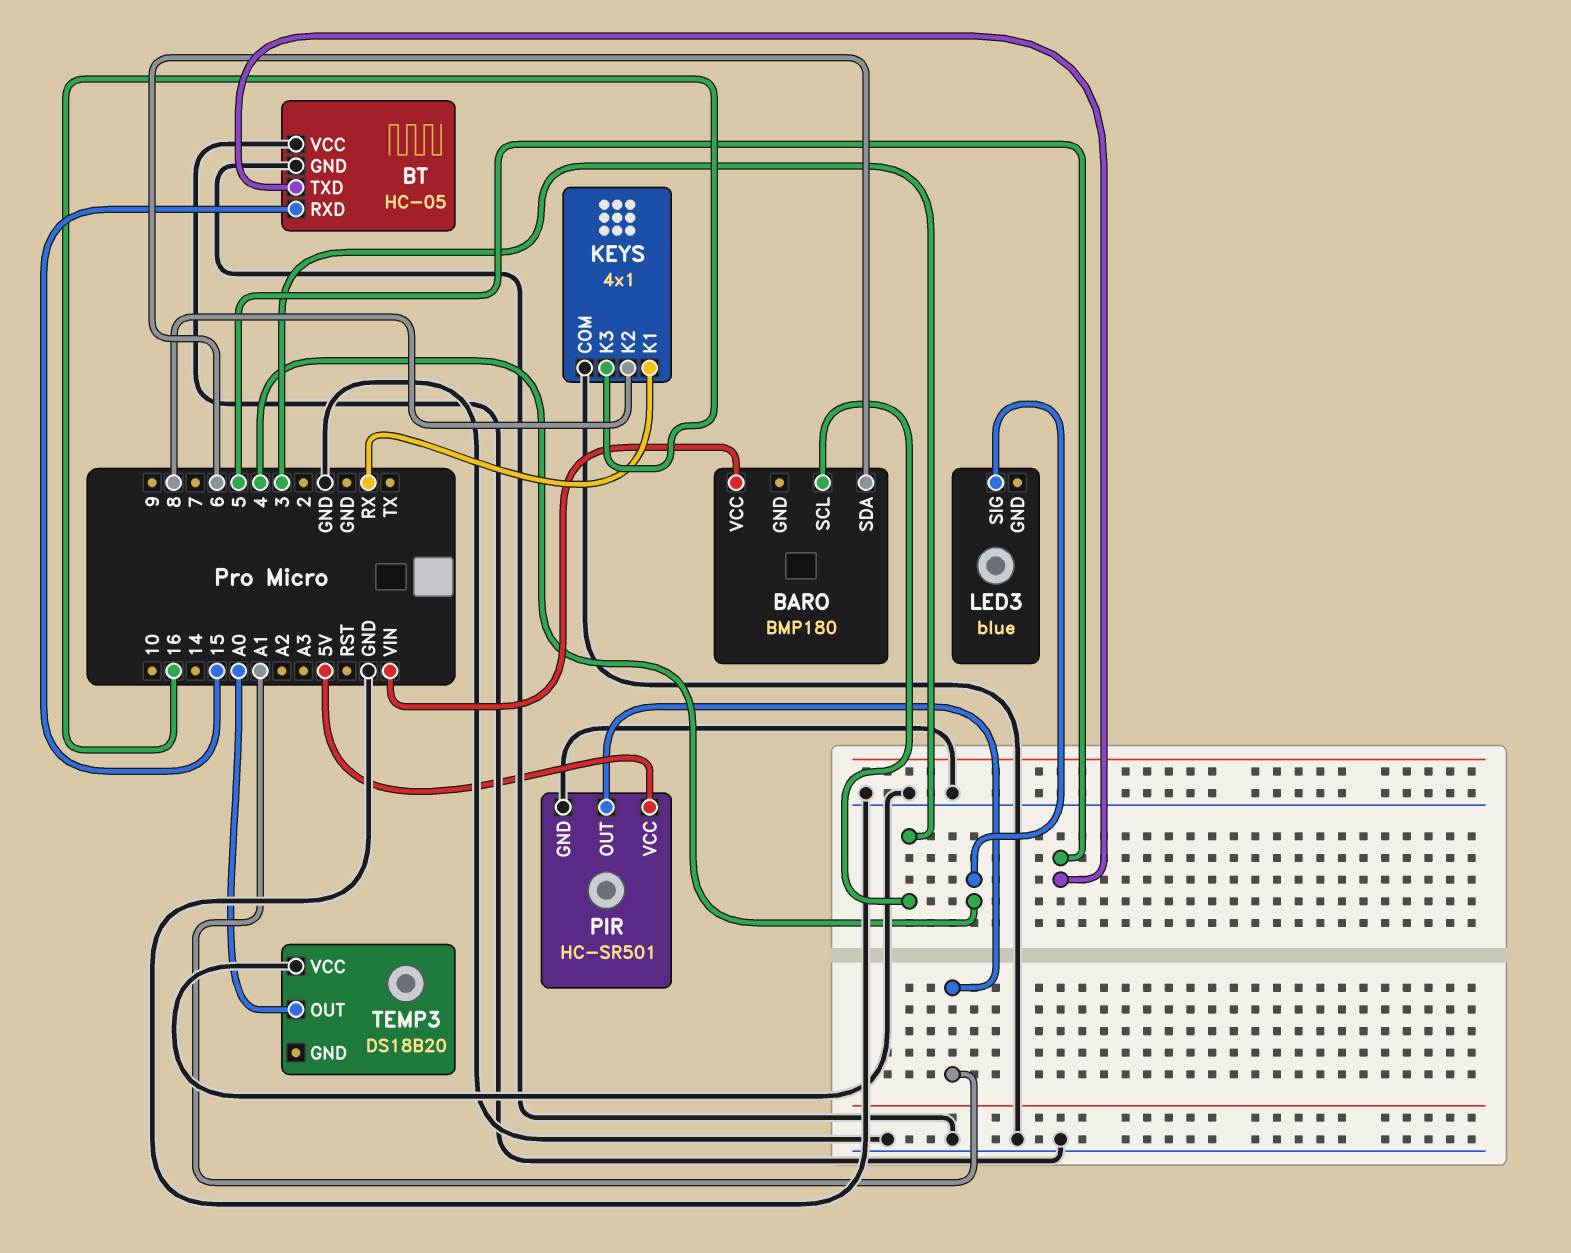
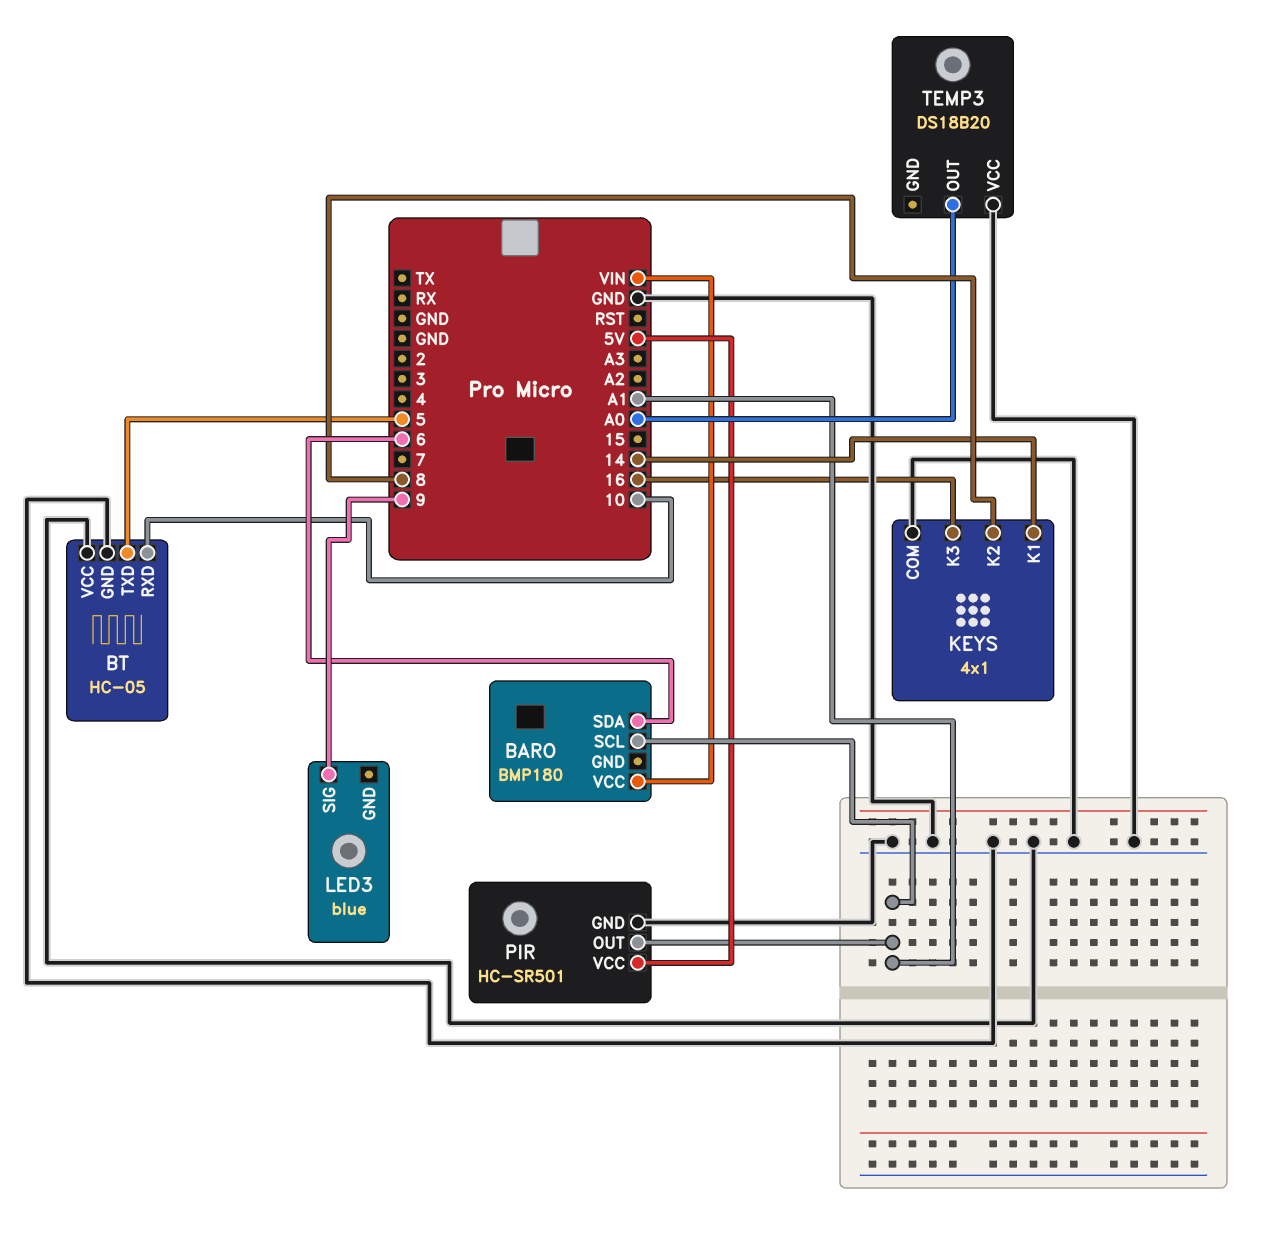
BARO pin SCL: 3 -> A1
BT pin RXD: 15 -> 10
KEYS pin K1: RX -> 14
LED3 pin SIG: 4 -> 9

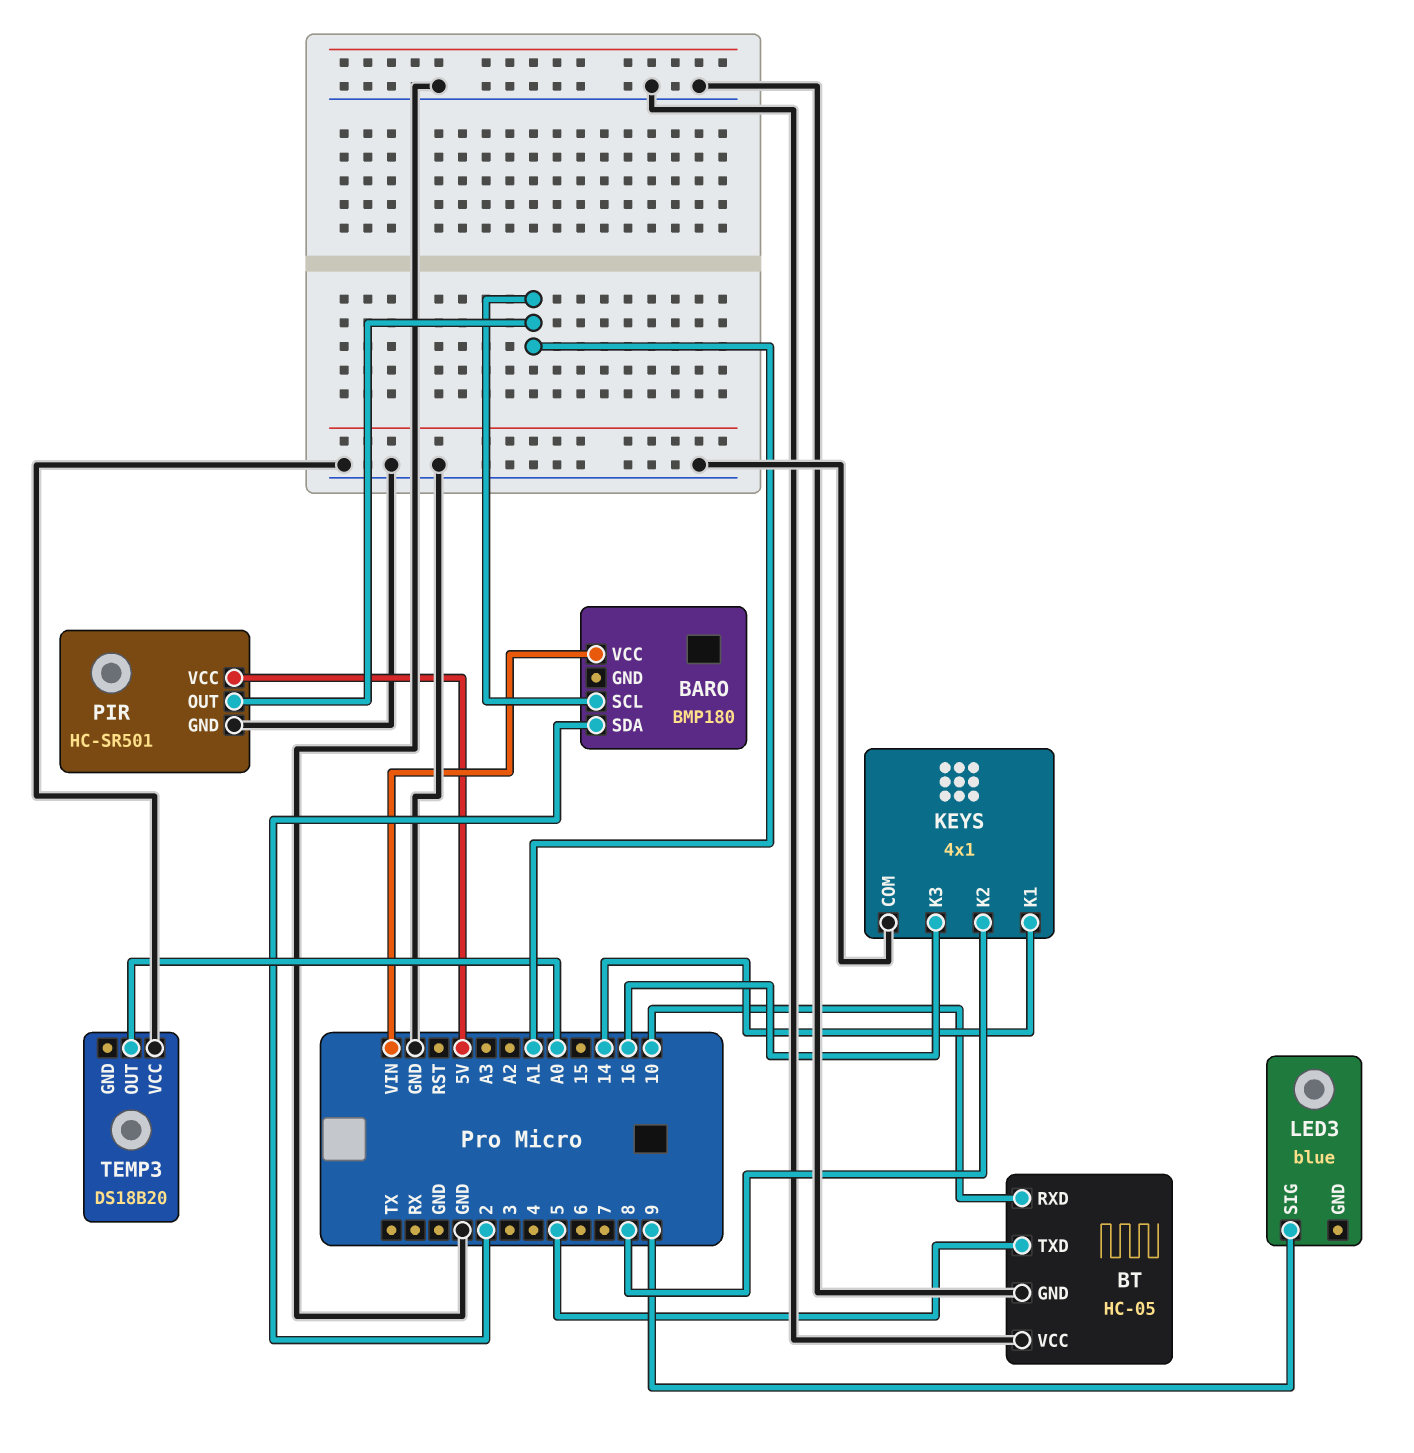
BARO pin SDA: 6 -> 2

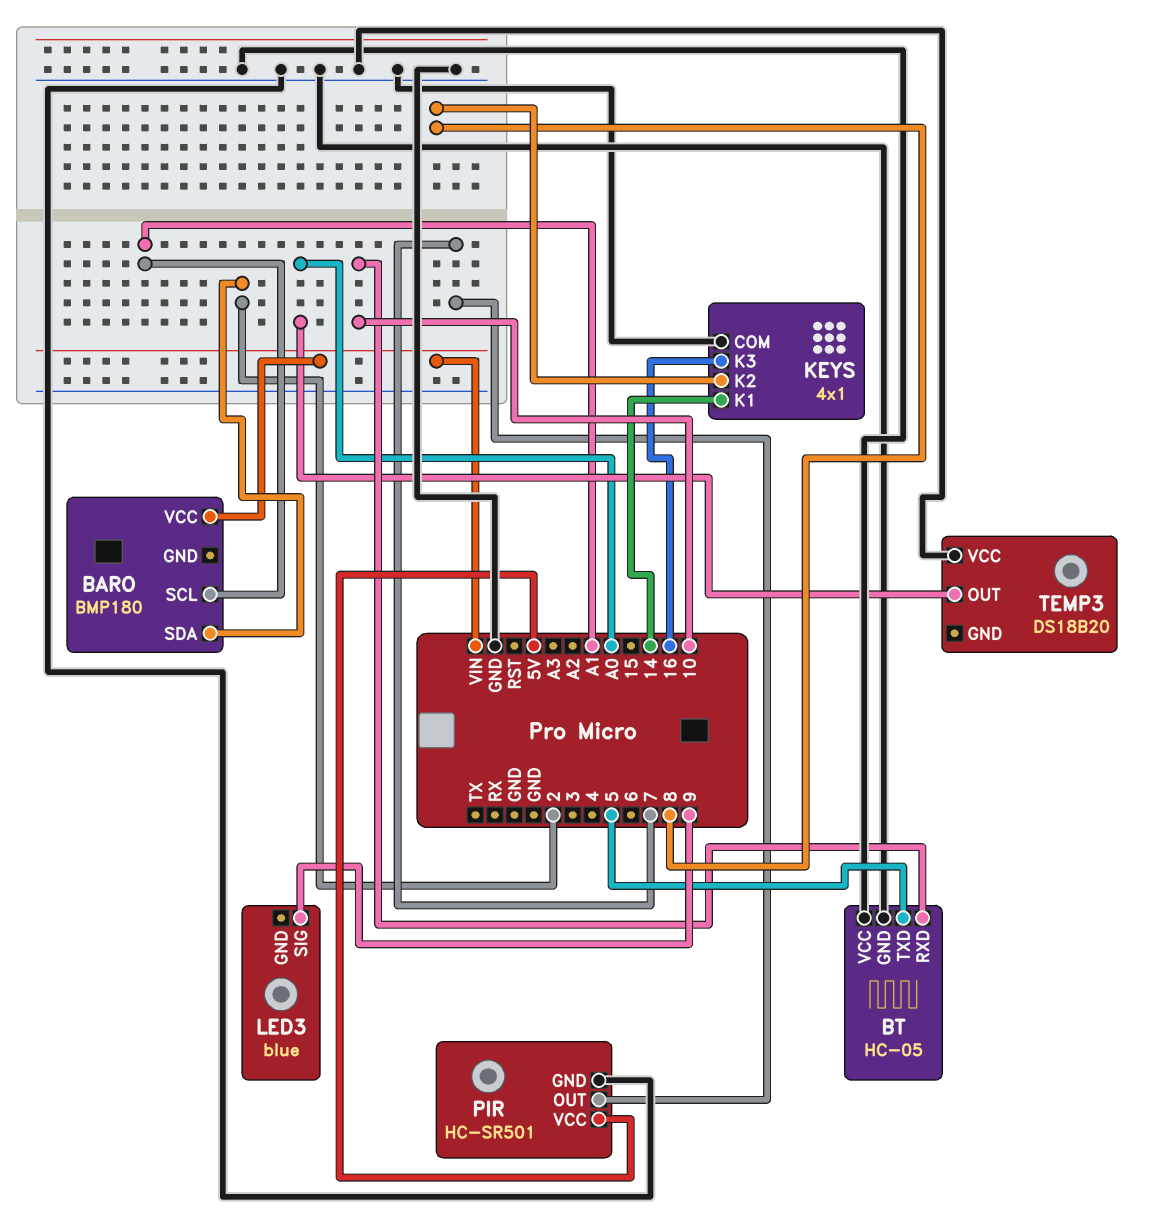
PIR pin OUT: A1 -> 7

